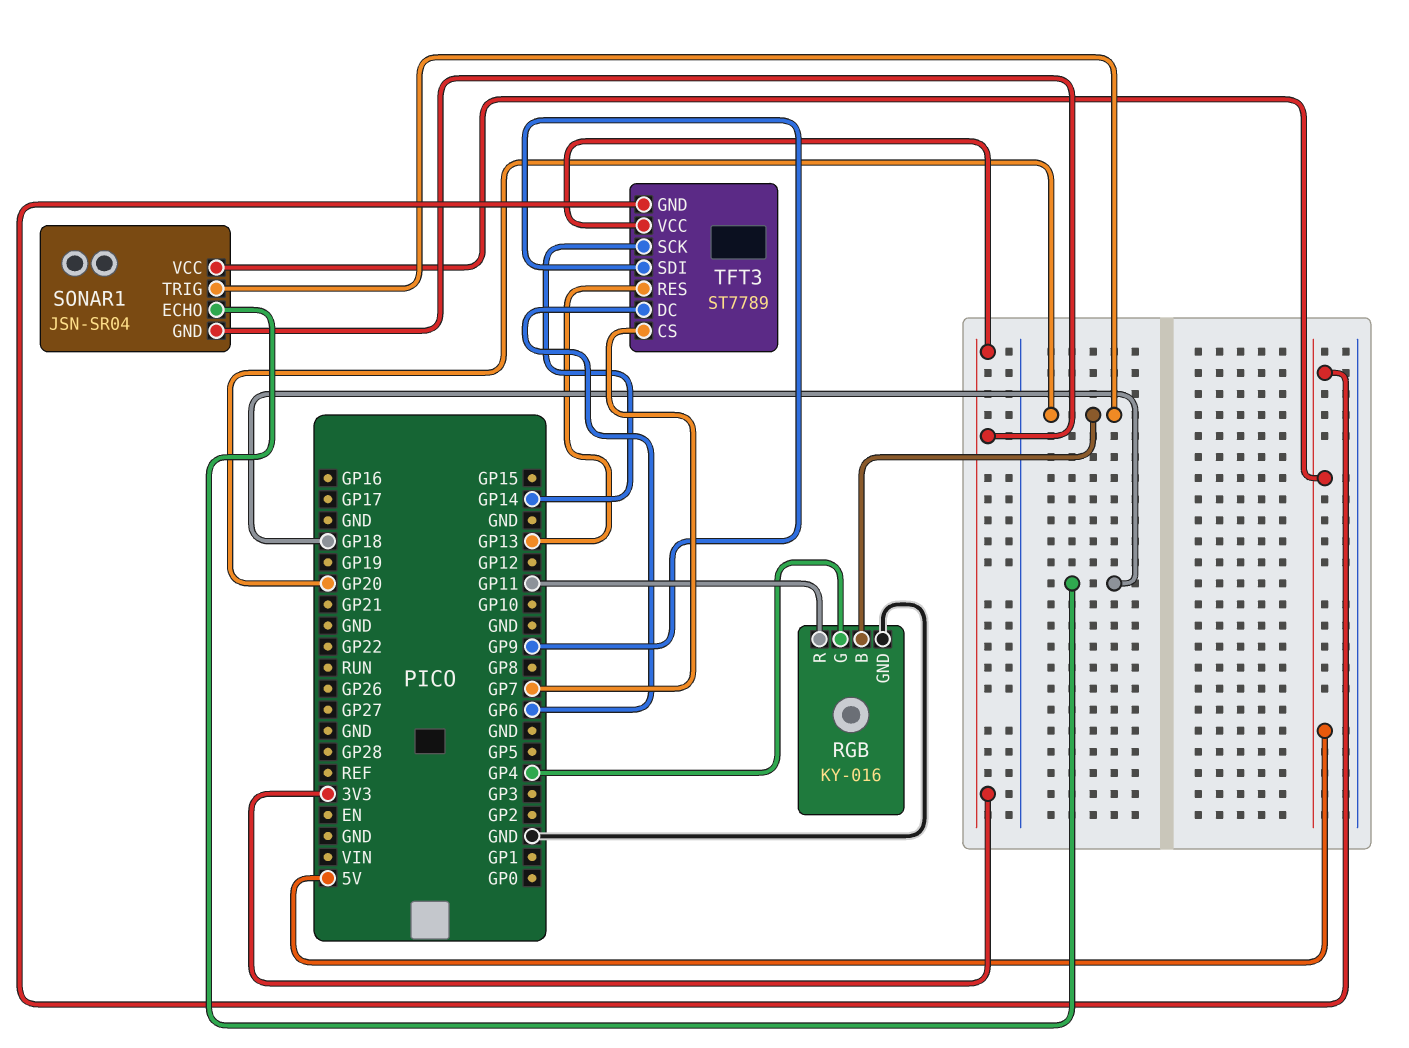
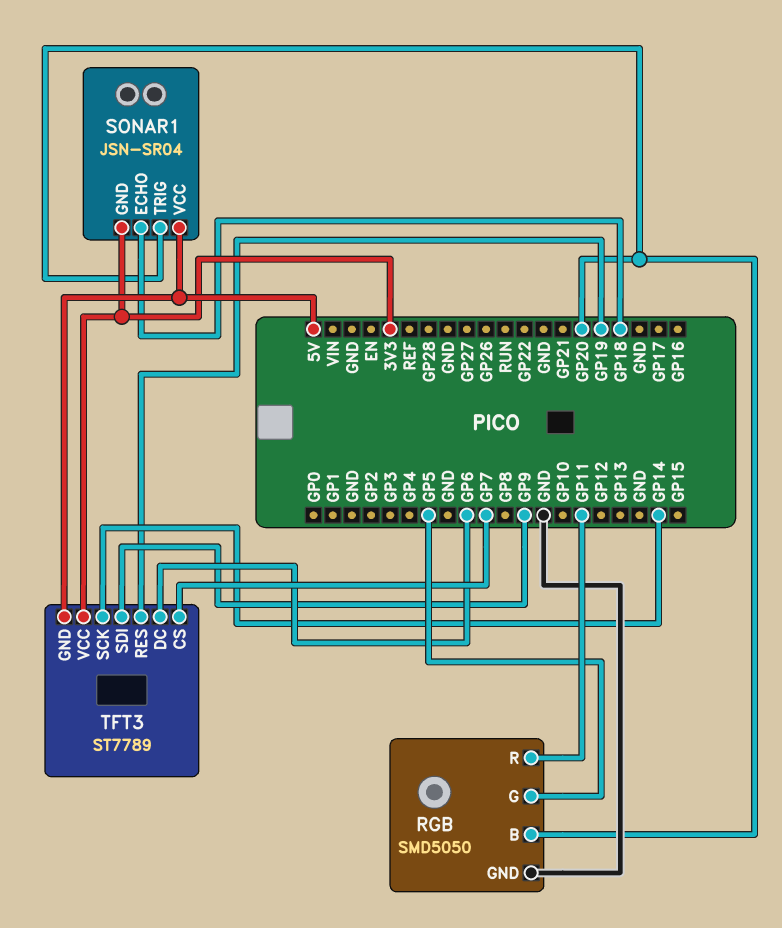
RGB: KY-016 -> SMD5050
RGB pin G: GP4 -> GP5
TFT3 pin RES: GP13 -> GP19

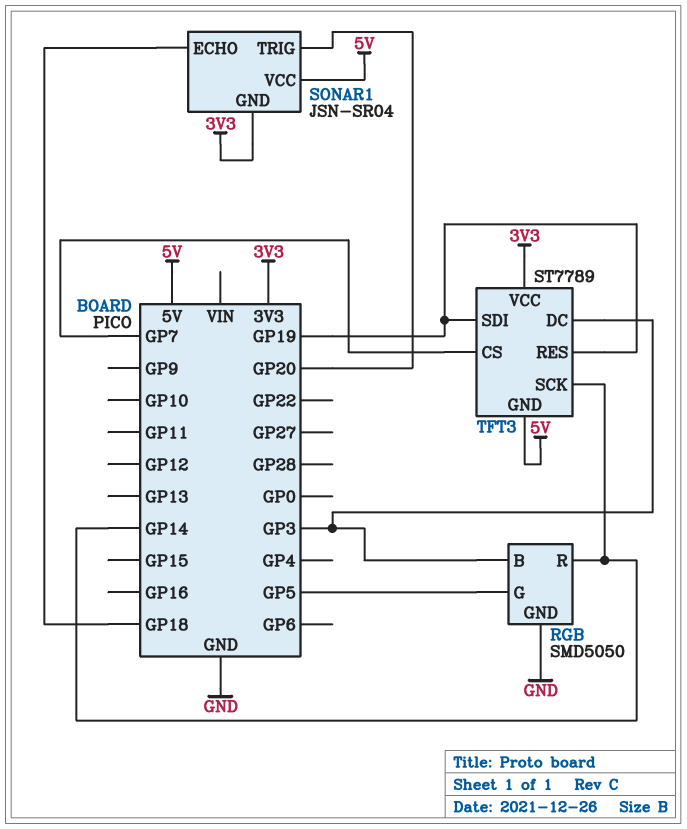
RGB pin B: GP20 -> GP3
RGB pin R: GP11 -> GP14
TFT3 pin DC: GP6 -> GP3
TFT3 pin SDI: GP9 -> GP19

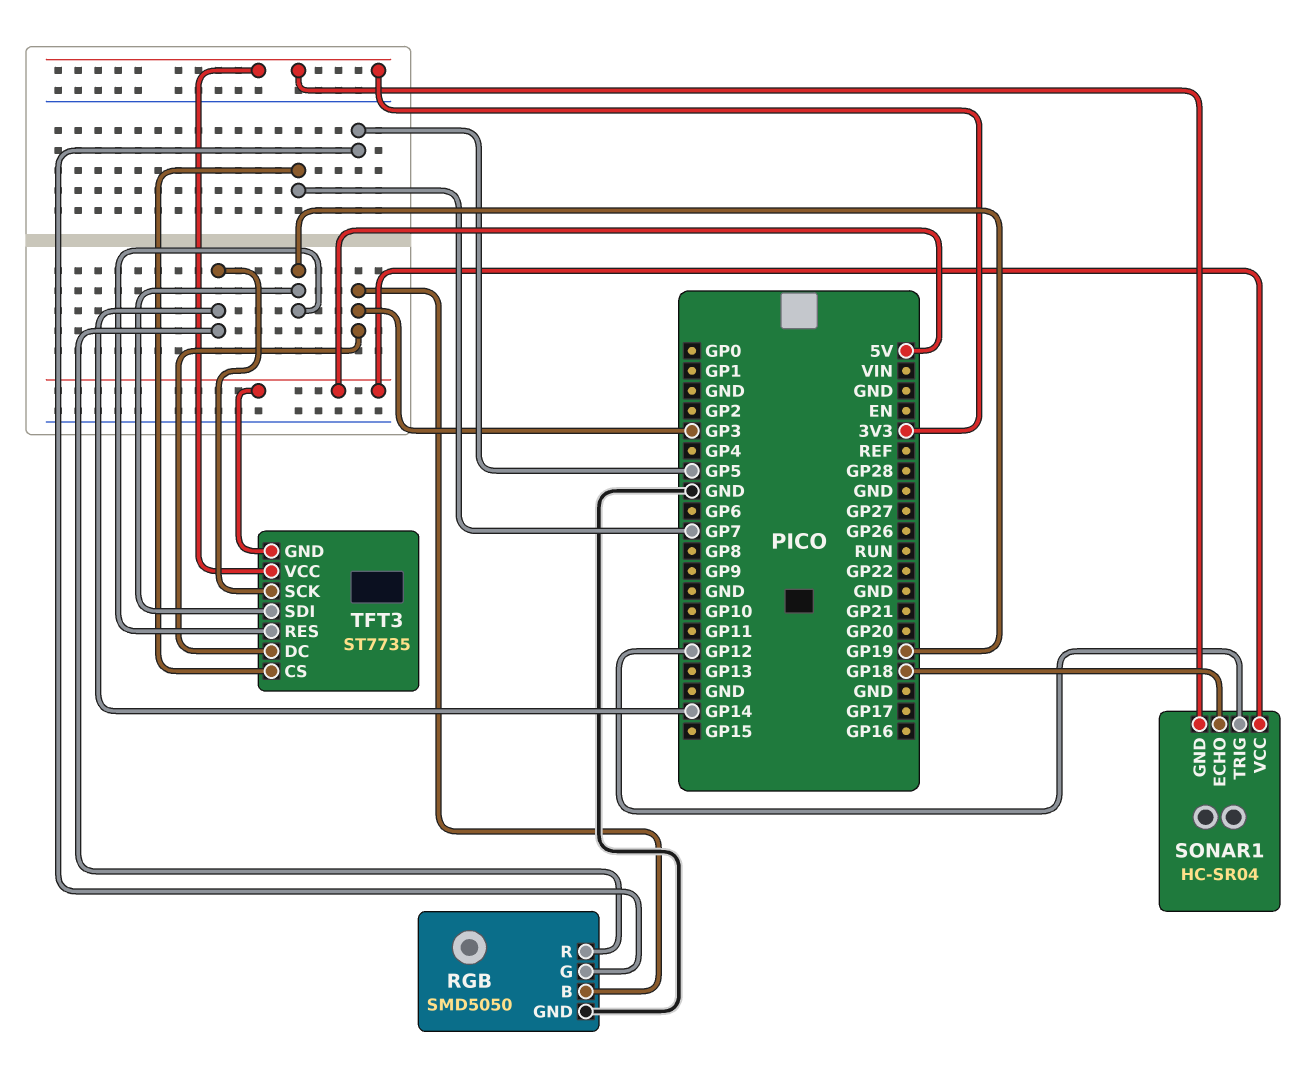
SONAR1: JSN-SR04 -> HC-SR04
SONAR1 pin TRIG: GP20 -> GP12
TFT3: ST7789 -> ST7735

